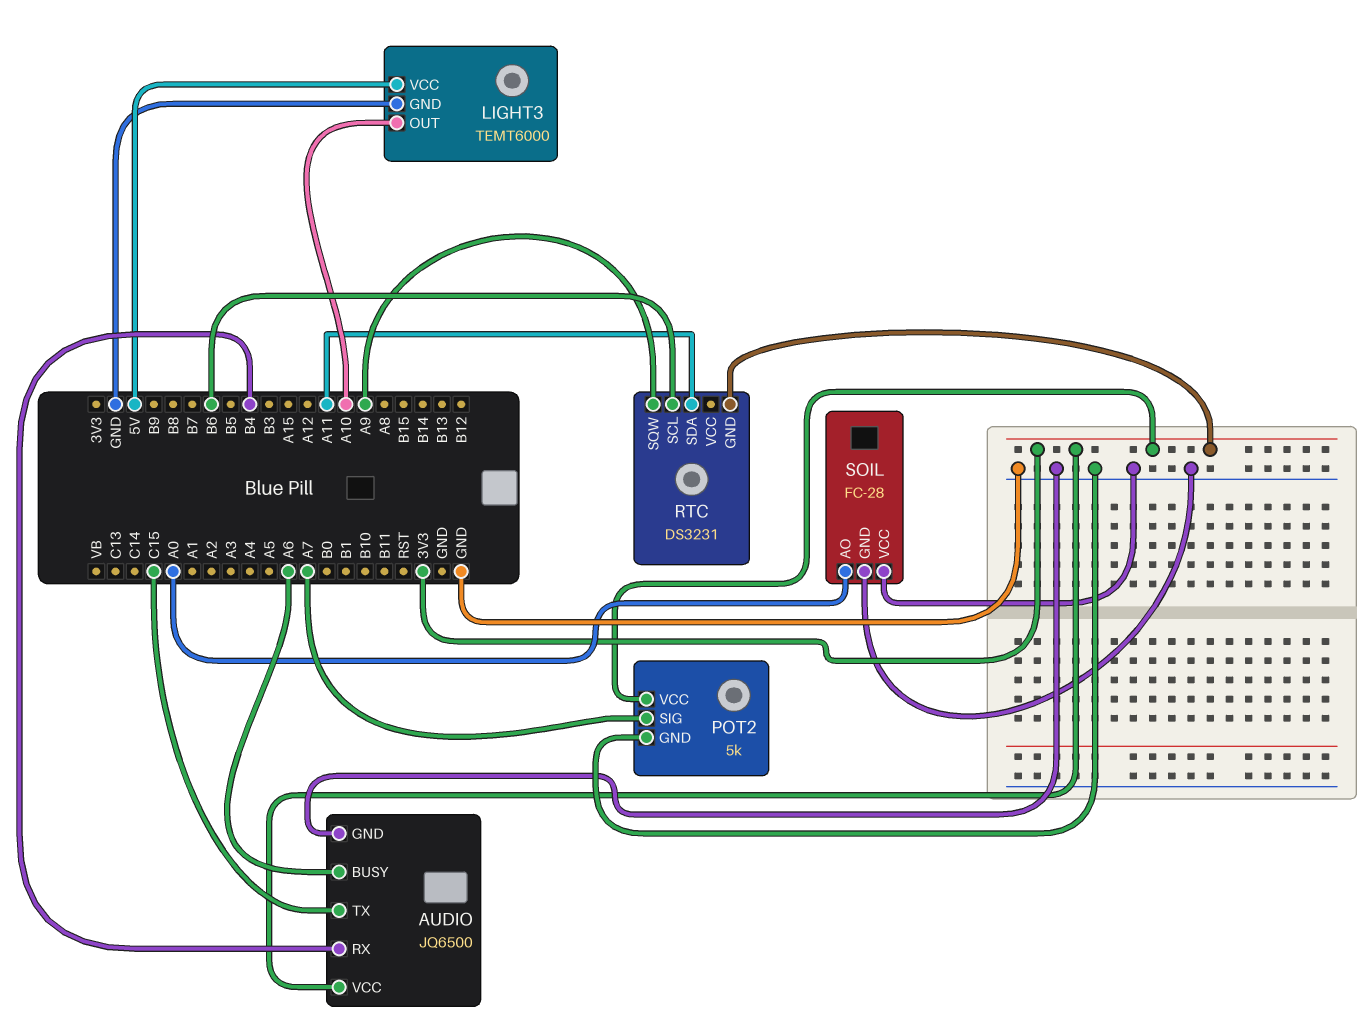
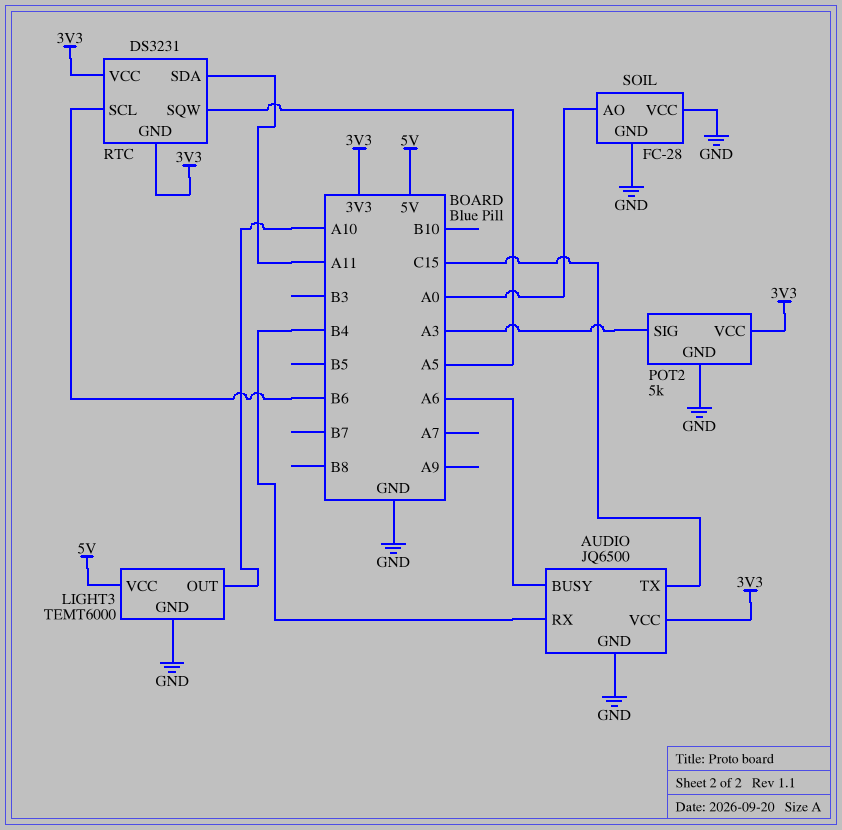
POT2 pin SIG: A7 -> A3
RTC pin SQW: A9 -> A5
RTC pin VCC: none -> 3V3

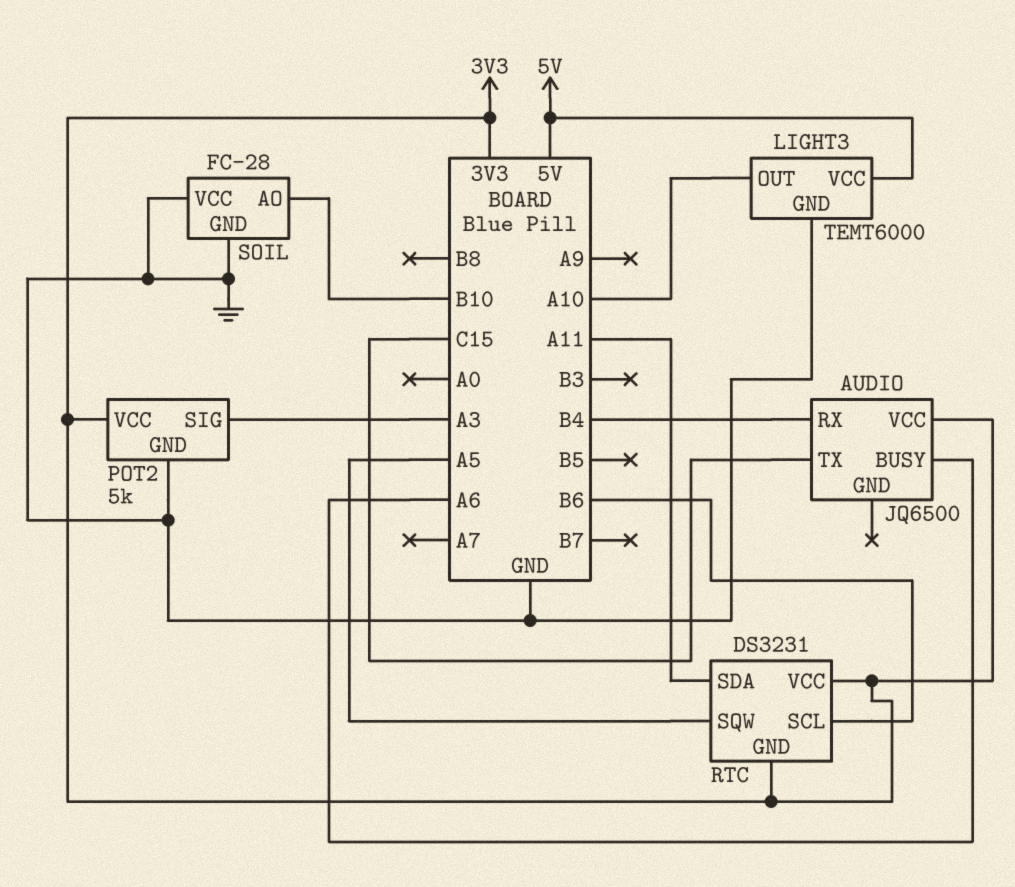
AUDIO pin GND: GND -> none
SOIL pin AO: A0 -> B10

